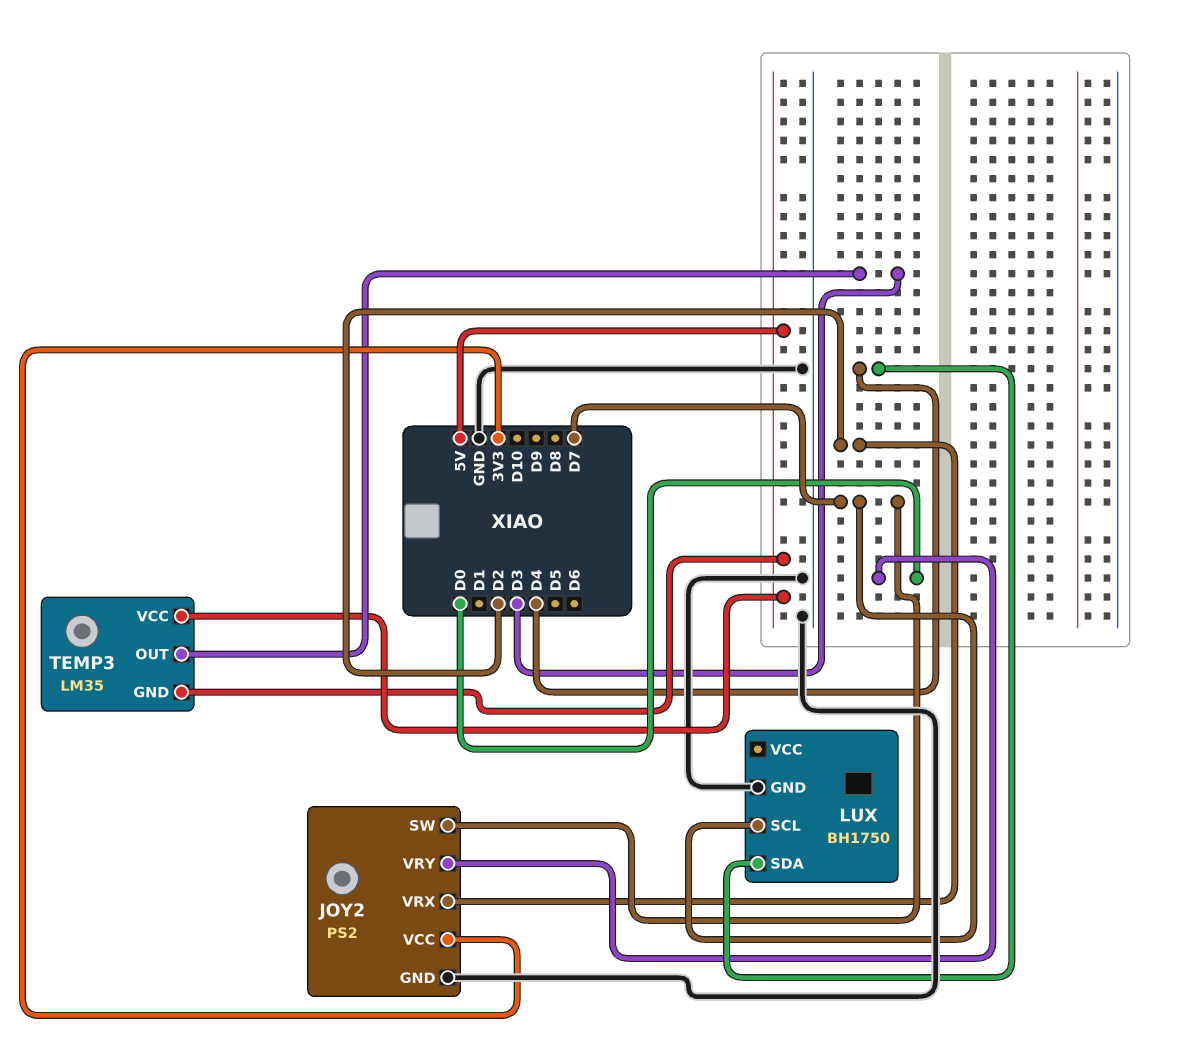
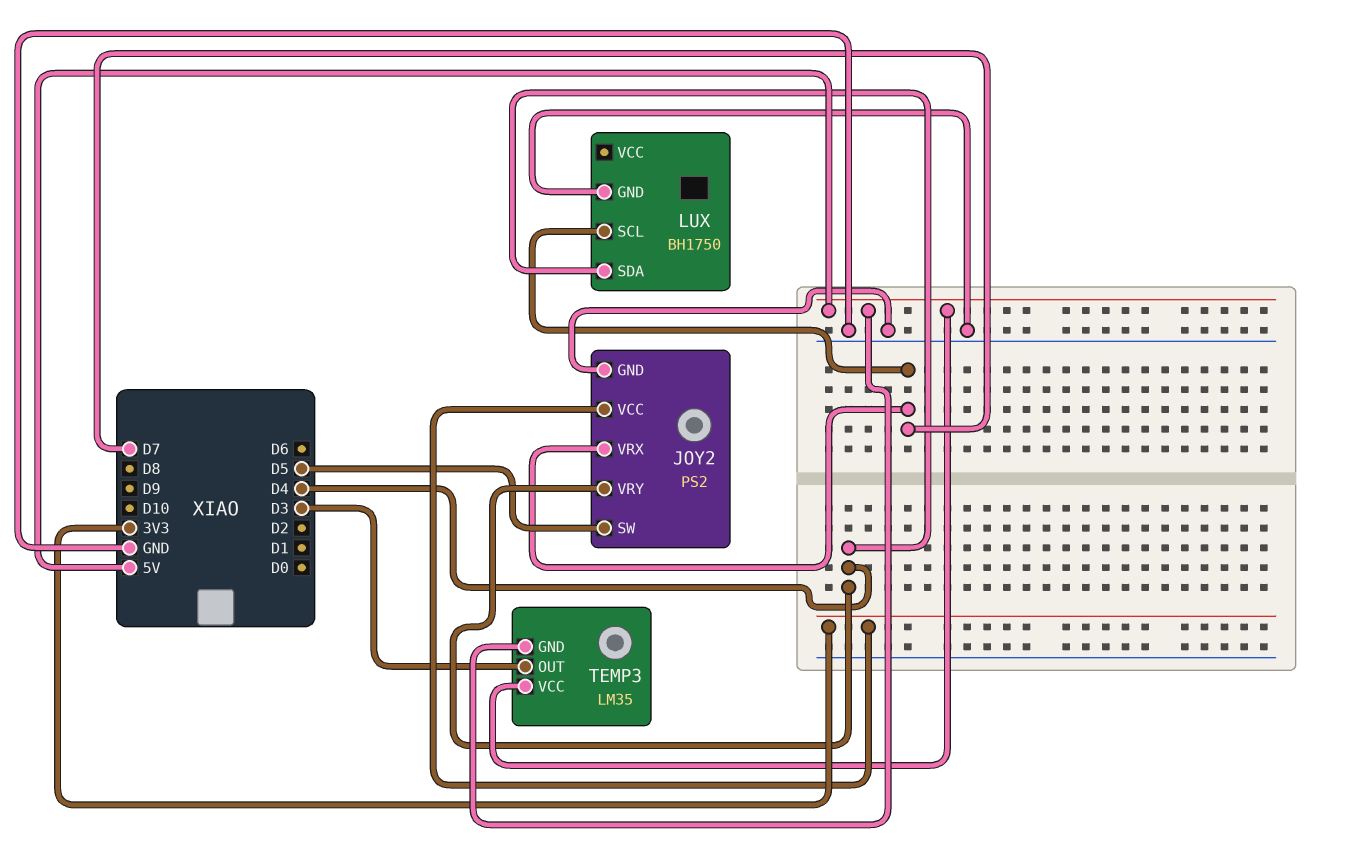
JOY2 pin SW: D7 -> D5
JOY2 pin VRX: D2 -> D7
JOY2 pin VRY: D0 -> D4

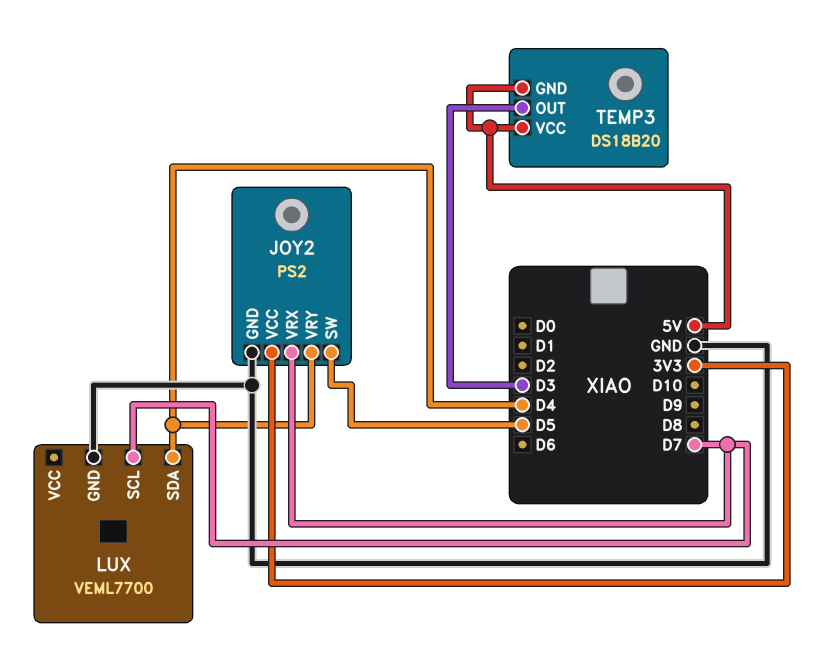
LUX: BH1750 -> VEML7700
TEMP3: LM35 -> DS18B20

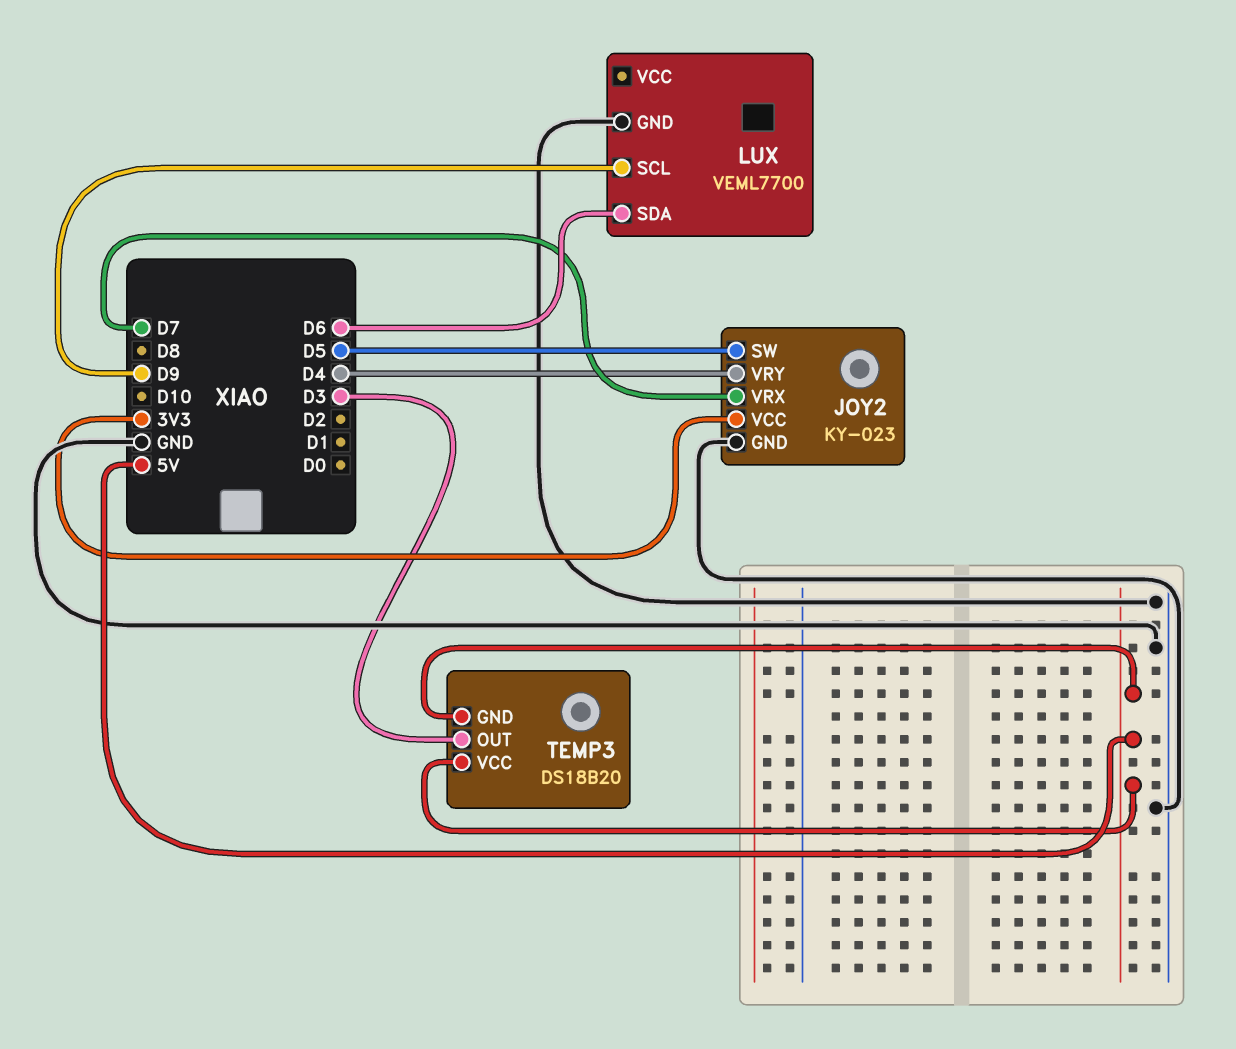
JOY2: PS2 -> KY-023
LUX pin SCL: D7 -> D9
LUX pin SDA: D4 -> D6

